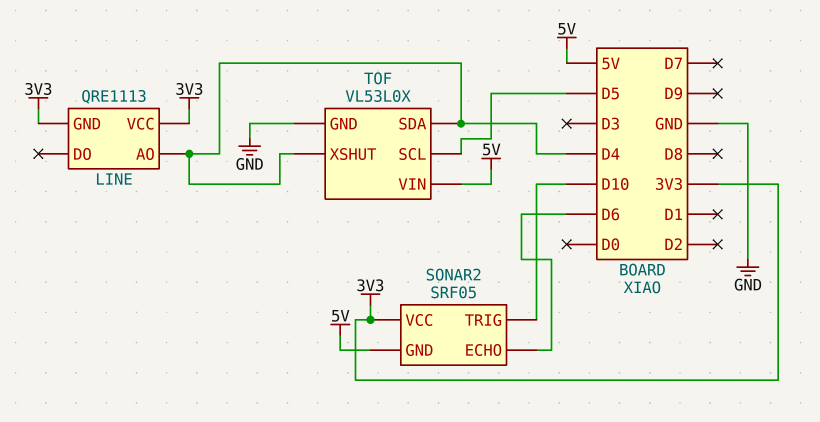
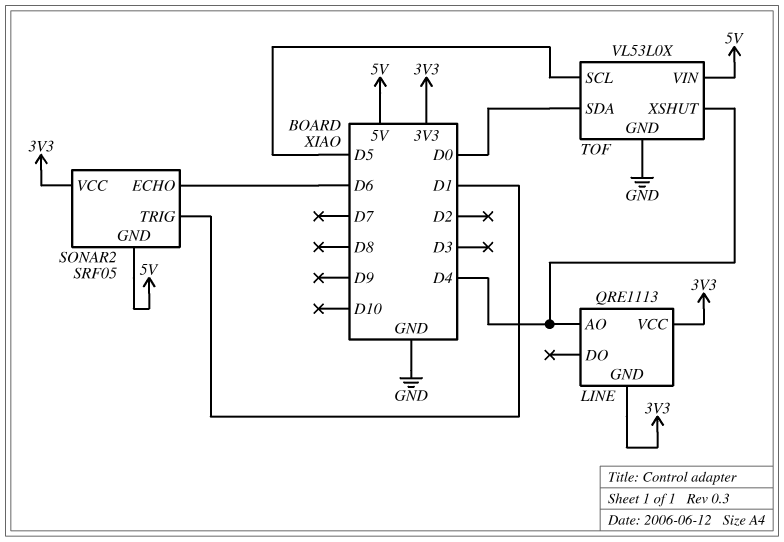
SONAR2 pin TRIG: D10 -> D1
TOF pin SDA: D4 -> D0

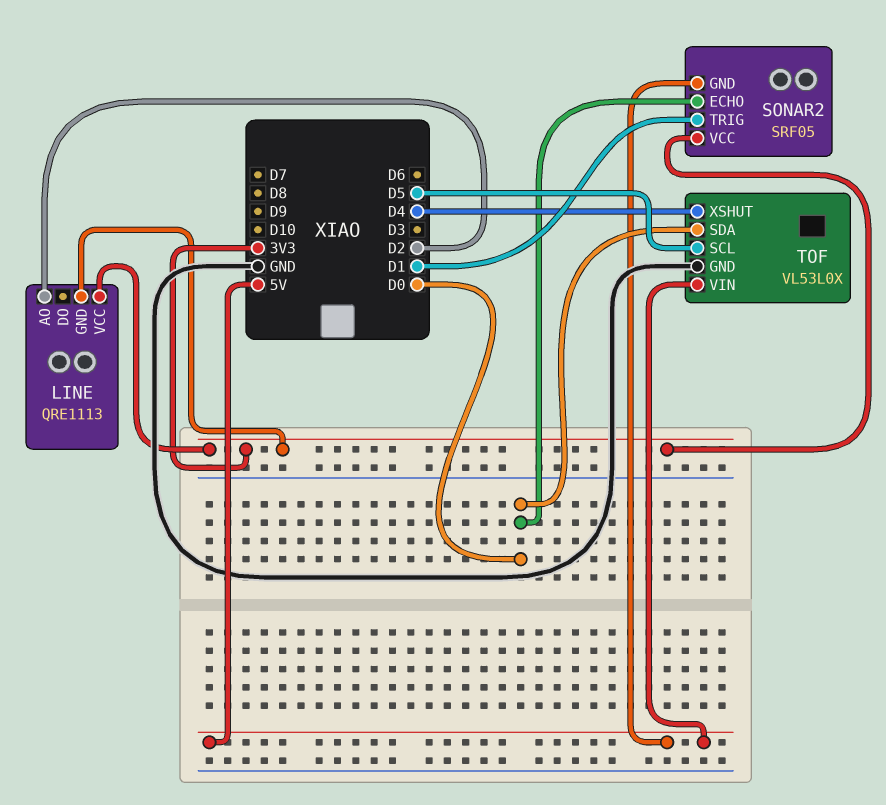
LINE pin AO: D4 -> D2
SONAR2 pin ECHO: D6 -> D0

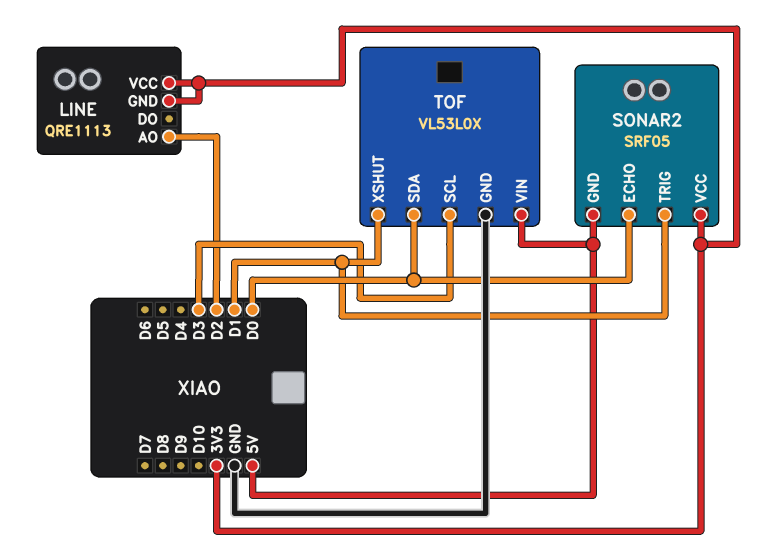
TOF pin SCL: D5 -> D3
TOF pin XSHUT: D4 -> D1

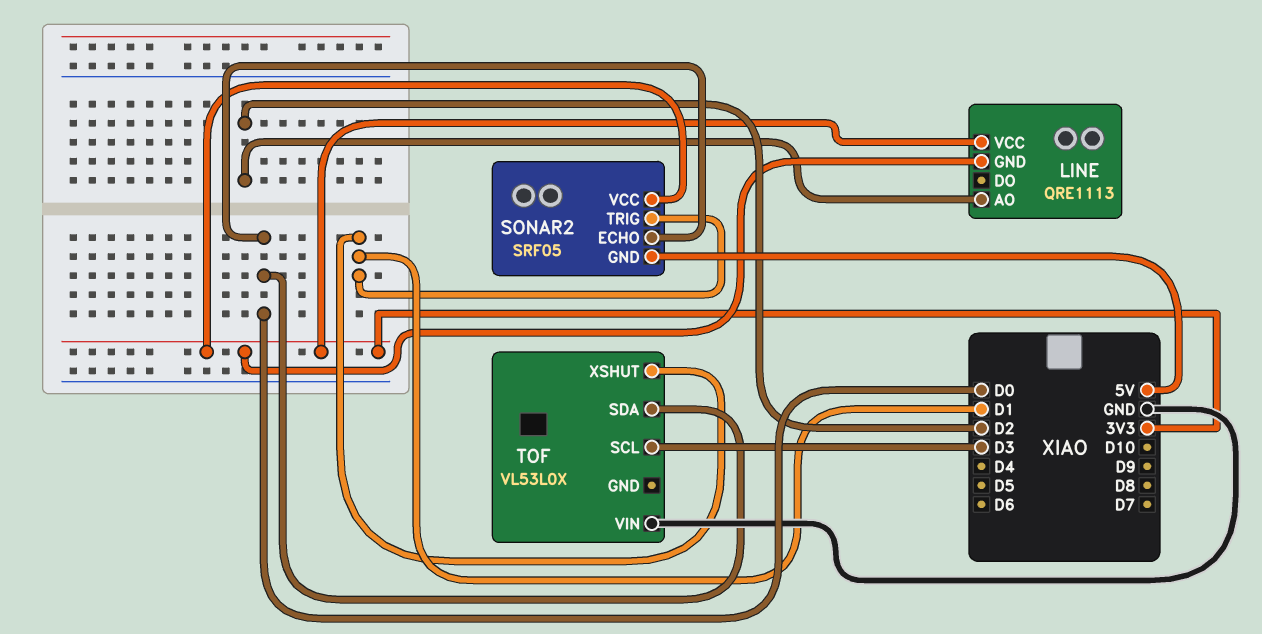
TOF pin GND: GND -> none
TOF pin VIN: 5V -> GND

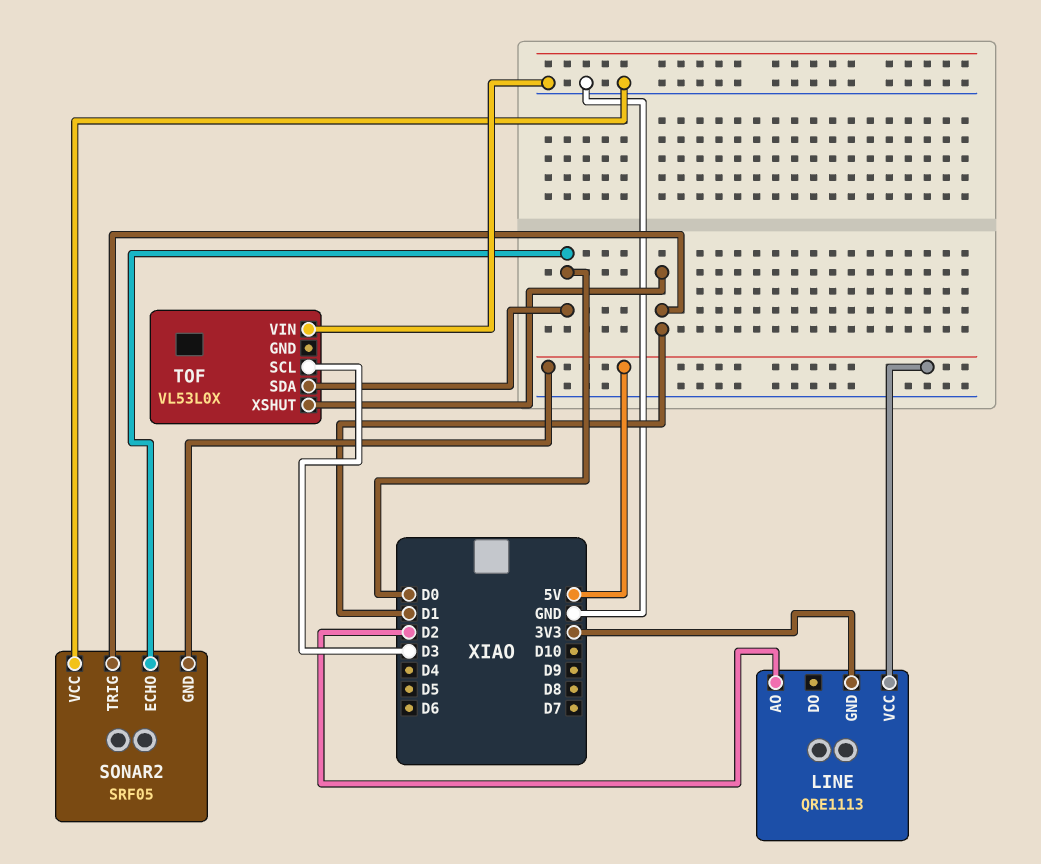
LINE pin VCC: 3V3 -> 5V
SONAR2 pin VCC: 3V3 -> GND

